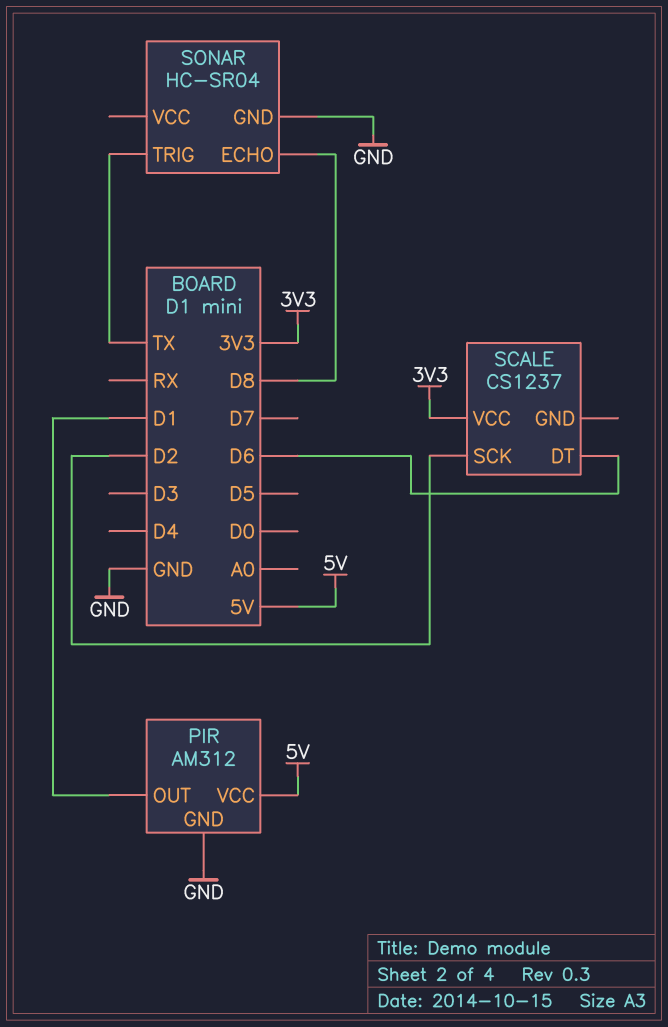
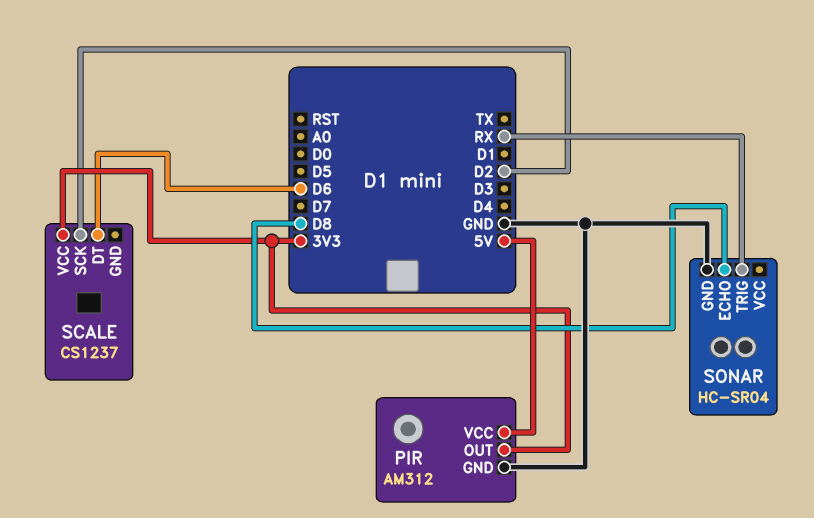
PIR pin OUT: D1 -> 3V3
SONAR pin TRIG: TX -> RX

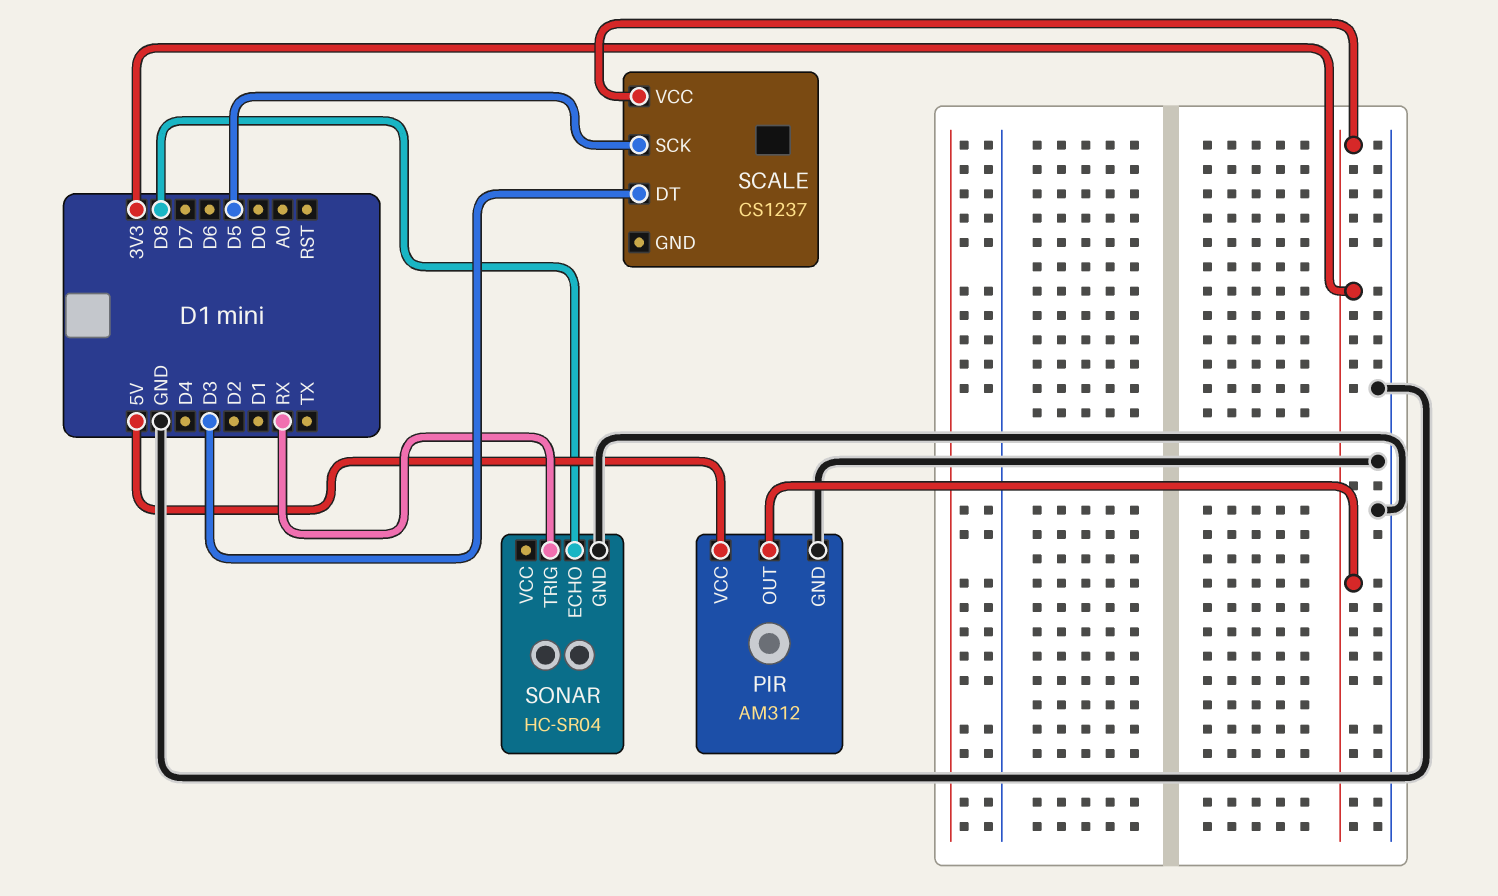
SCALE pin DT: D6 -> D3
SCALE pin SCK: D2 -> D5

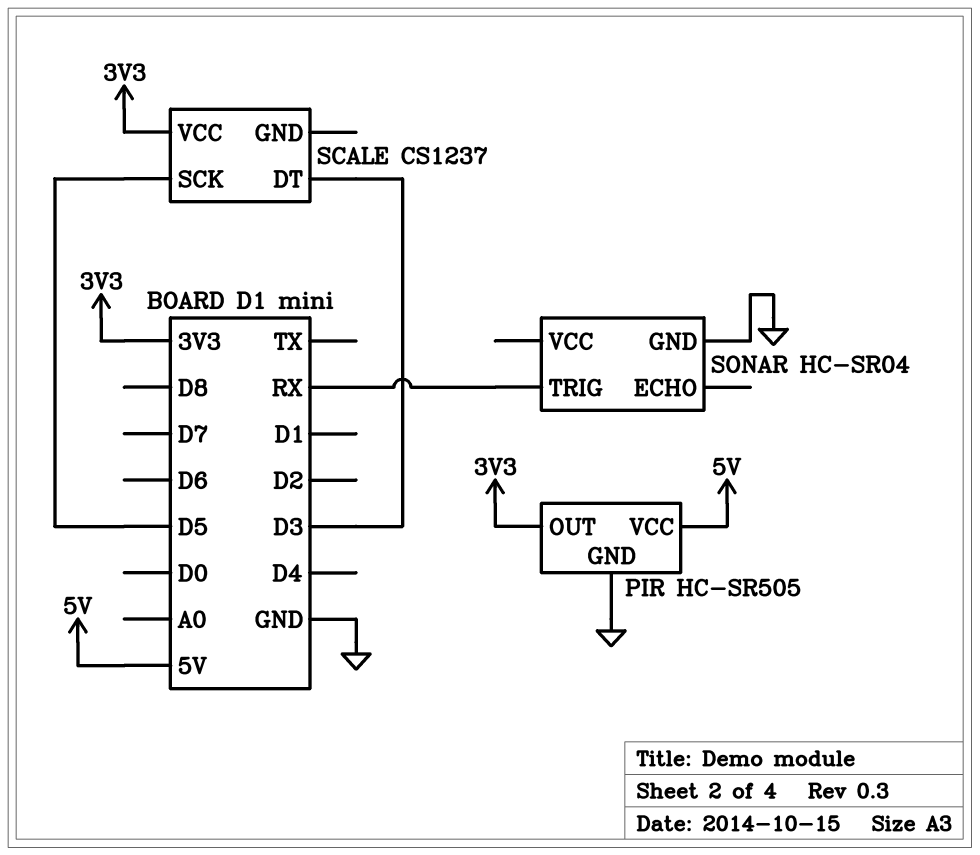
PIR: AM312 -> HC-SR505
SONAR pin ECHO: D8 -> none

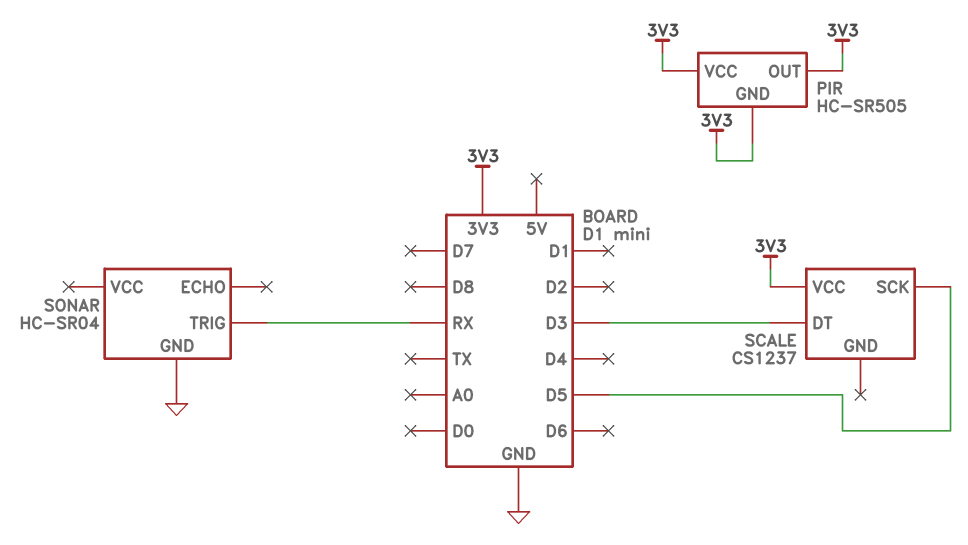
PIR pin GND: GND -> 3V3
PIR pin VCC: 5V -> 3V3

